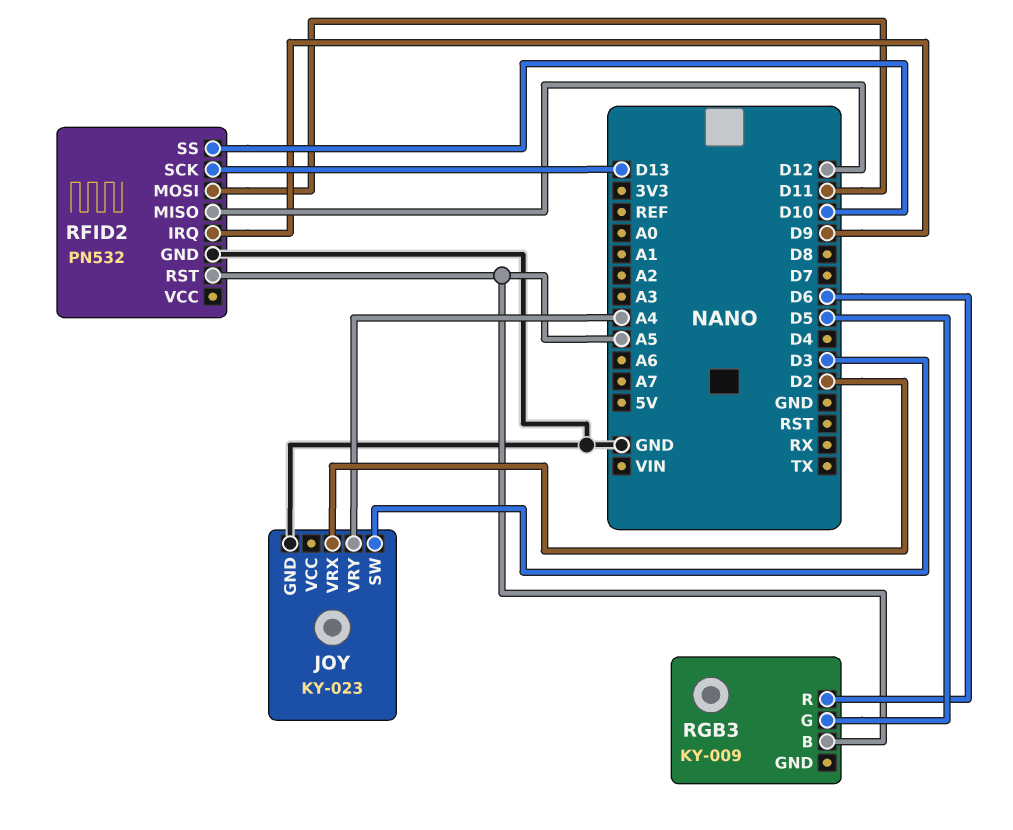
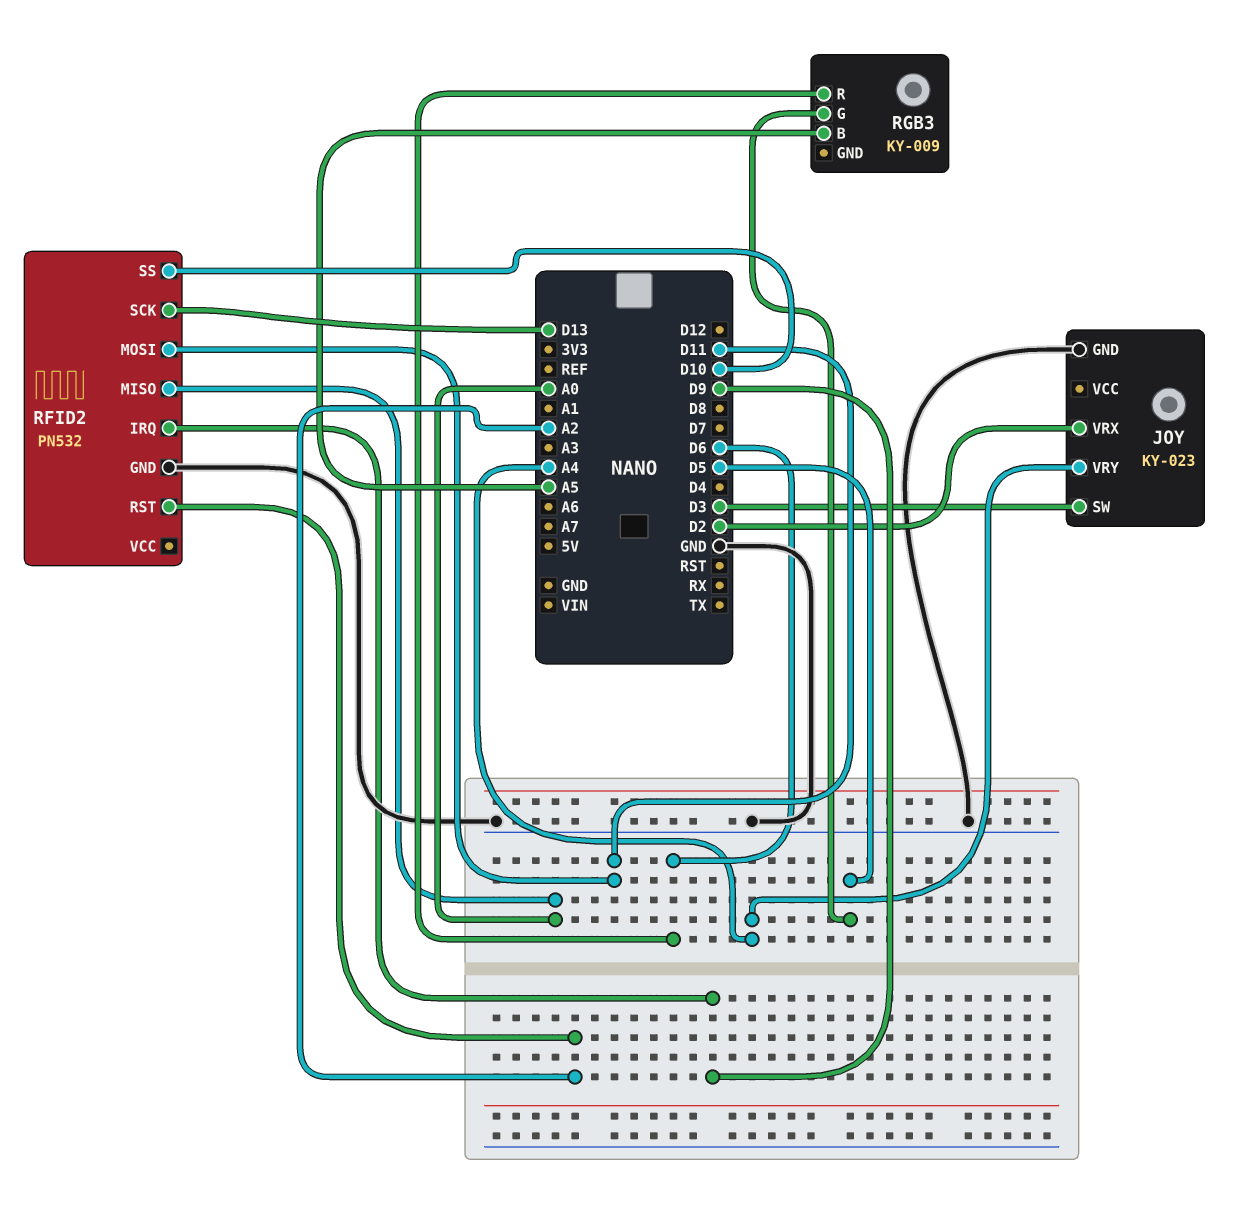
RFID2 pin MISO: D12 -> A0
RFID2 pin RST: A5 -> A2

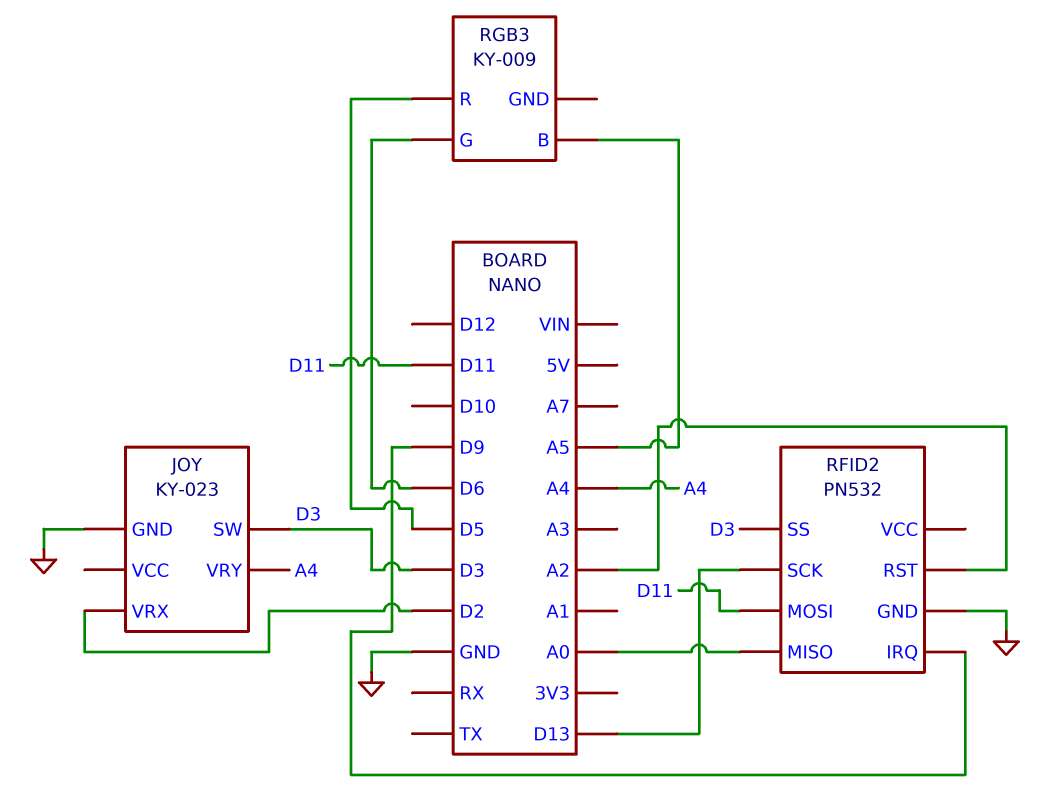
RFID2 pin SS: D10 -> D3
RGB3 pin G: D5 -> D6
RGB3 pin R: D6 -> D5

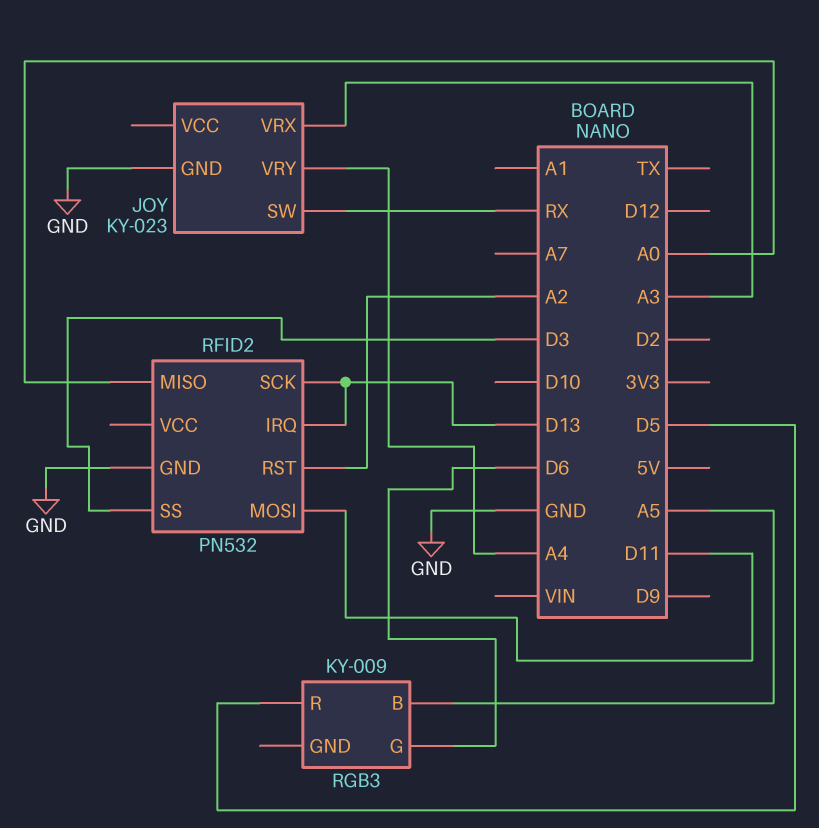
JOY pin SW: D3 -> RX
JOY pin VRX: D2 -> A3
RFID2 pin IRQ: D9 -> D13

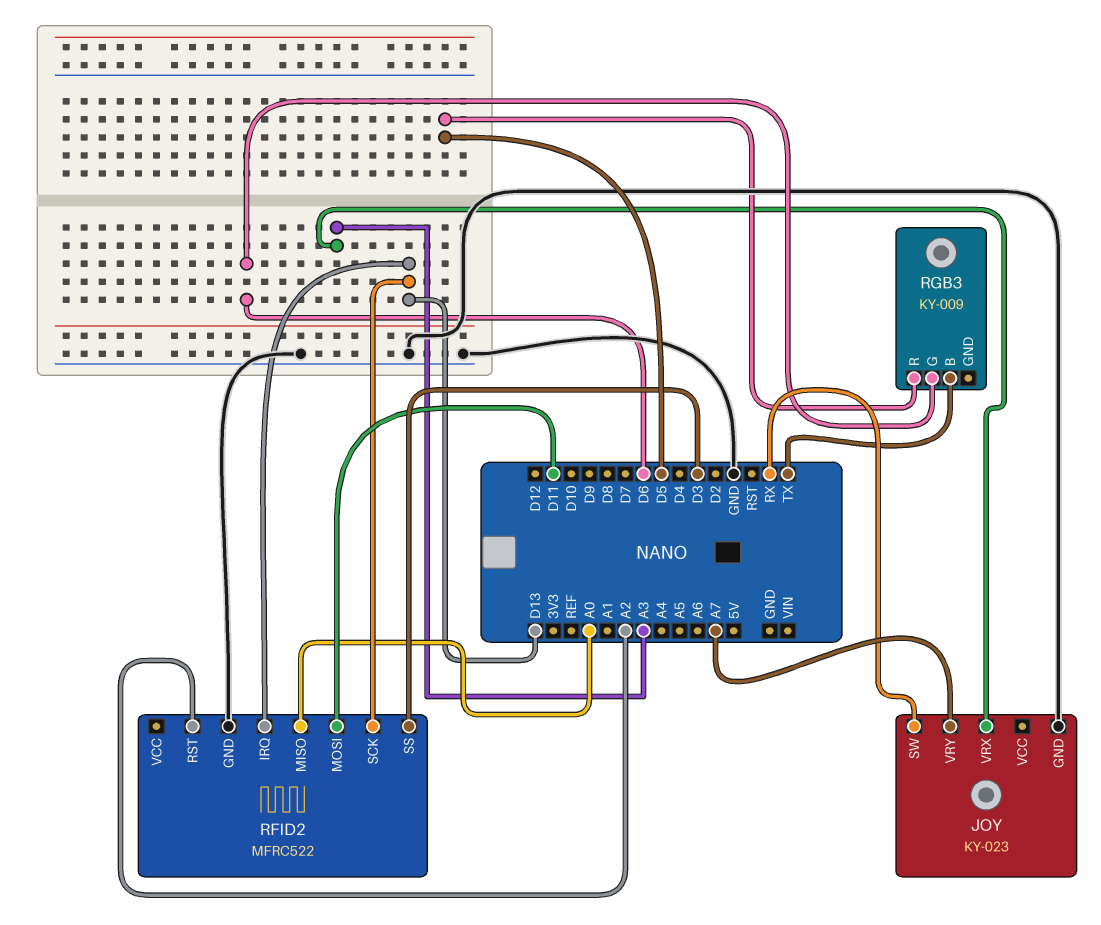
JOY pin VRY: A4 -> A7
RFID2: PN532 -> MFRC522
RGB3 pin B: A5 -> TX

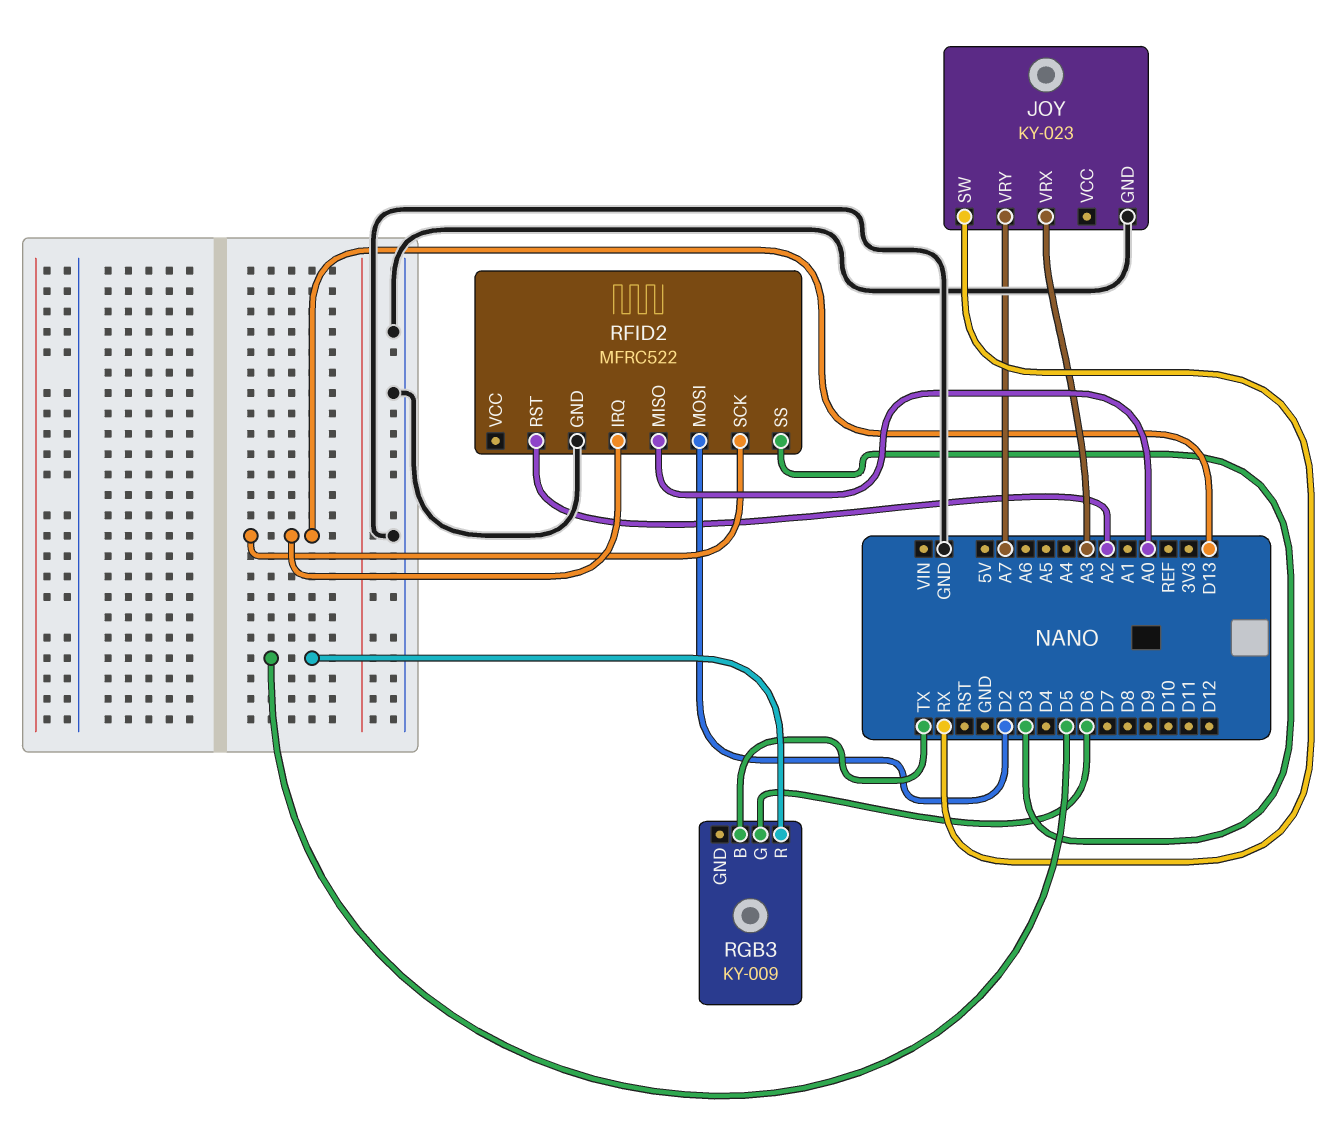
RFID2 pin MOSI: D11 -> D2

